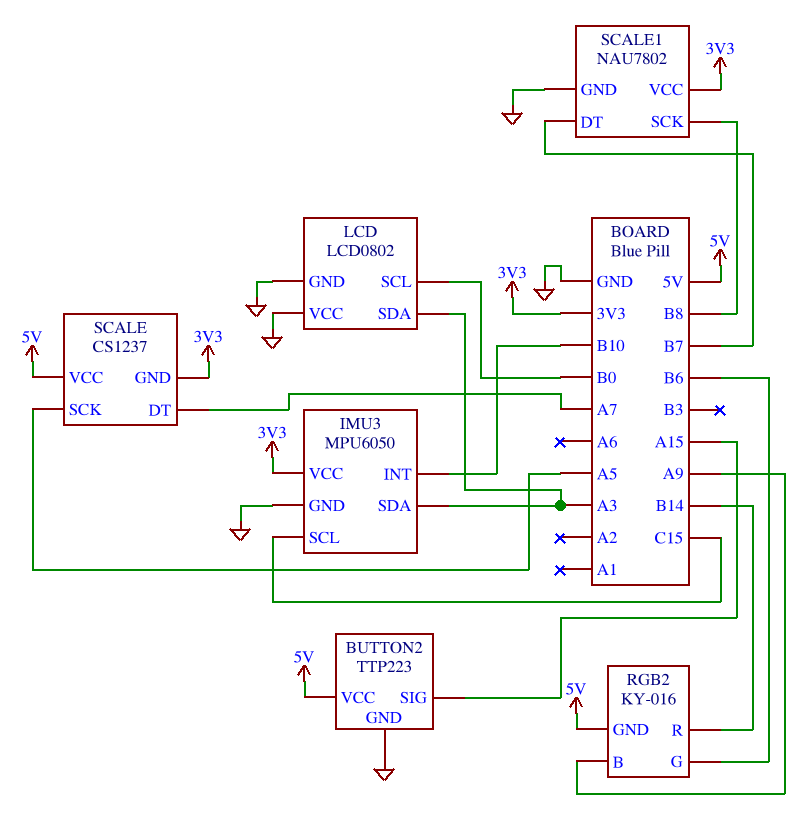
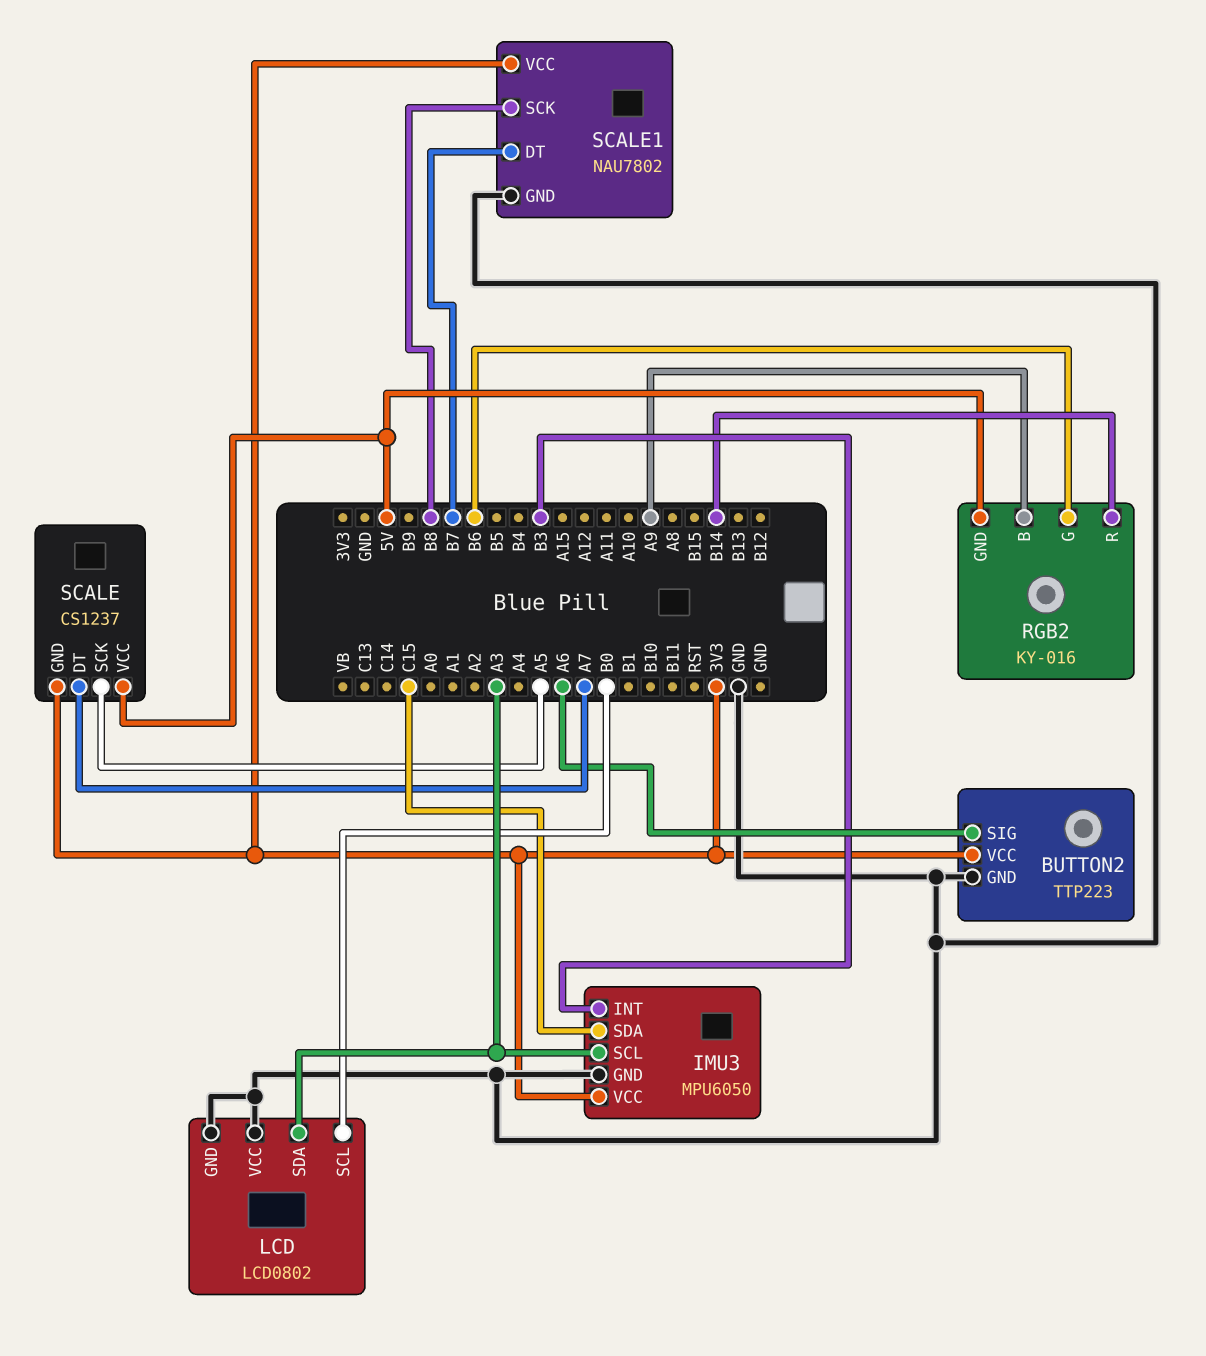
BUTTON2 pin SIG: A15 -> A6
BUTTON2 pin VCC: 5V -> 3V3
IMU3 pin INT: B10 -> B3
IMU3 pin SCL: C15 -> A3
IMU3 pin SDA: A3 -> C15

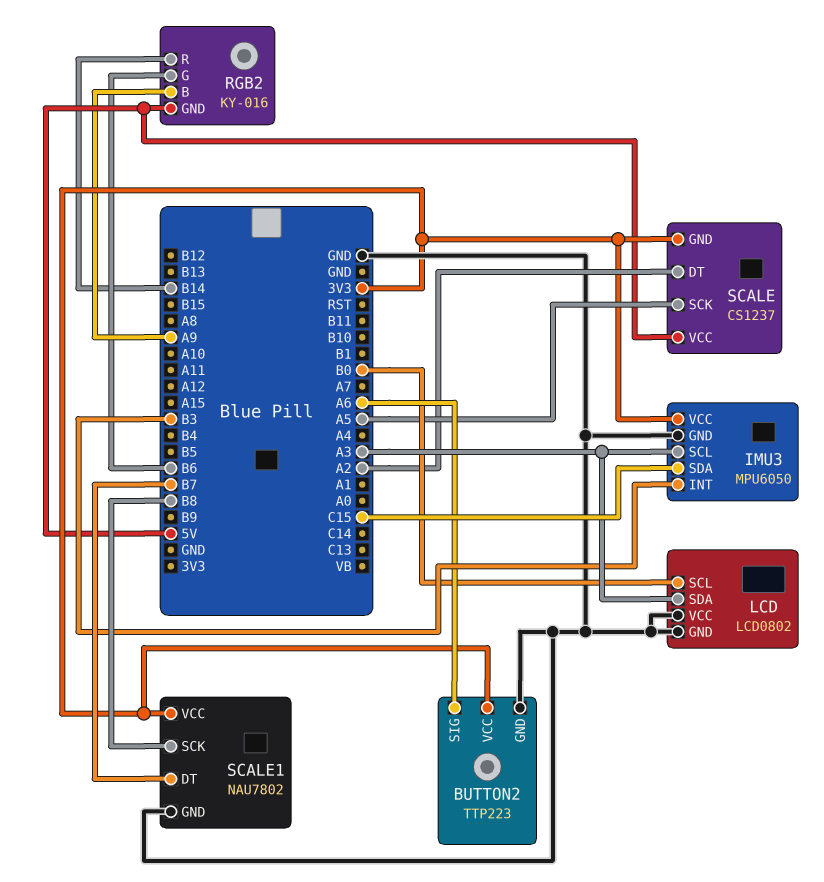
SCALE pin DT: A7 -> A2

